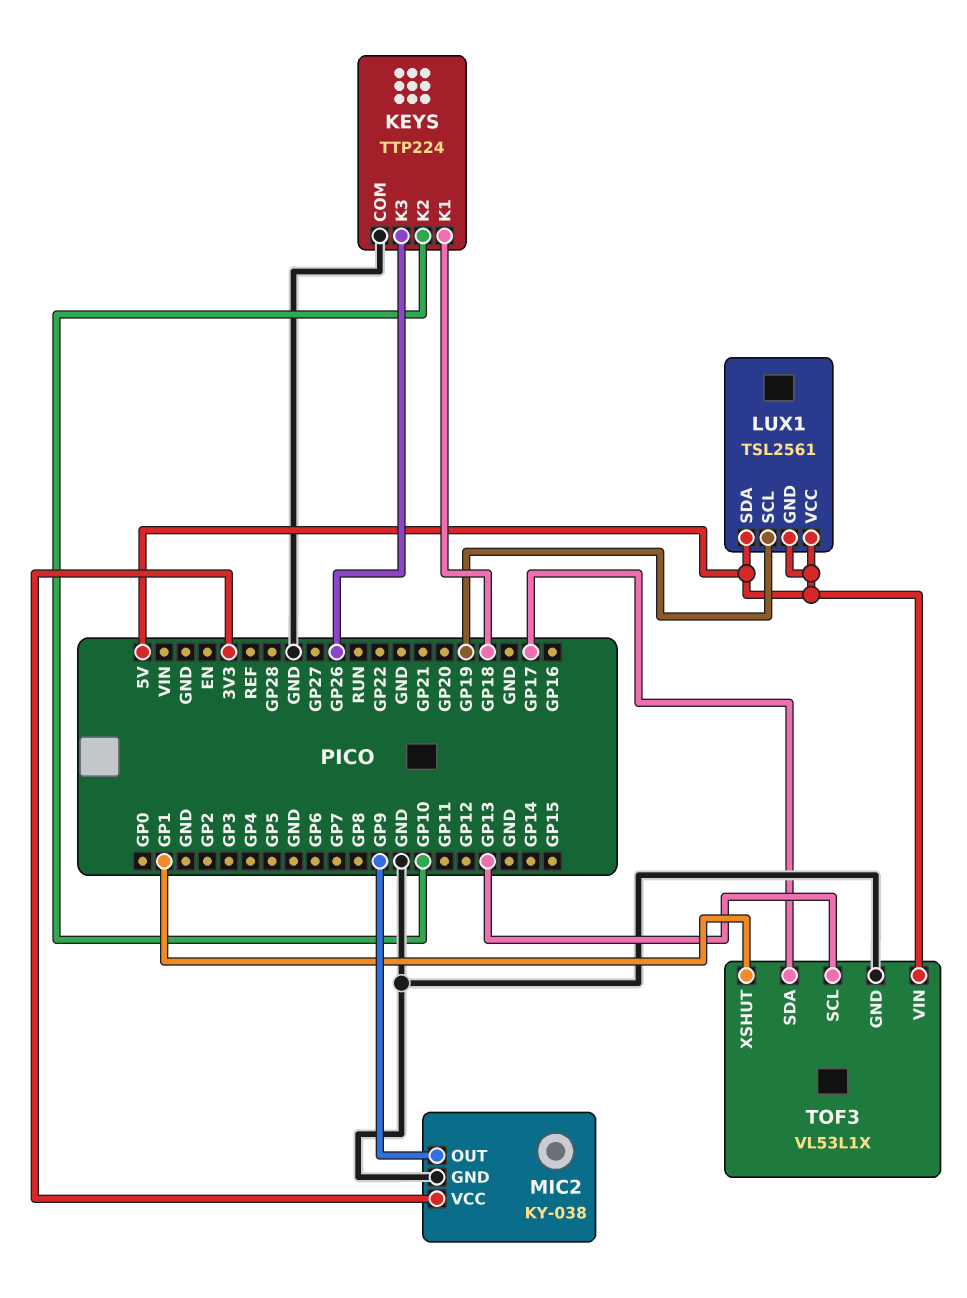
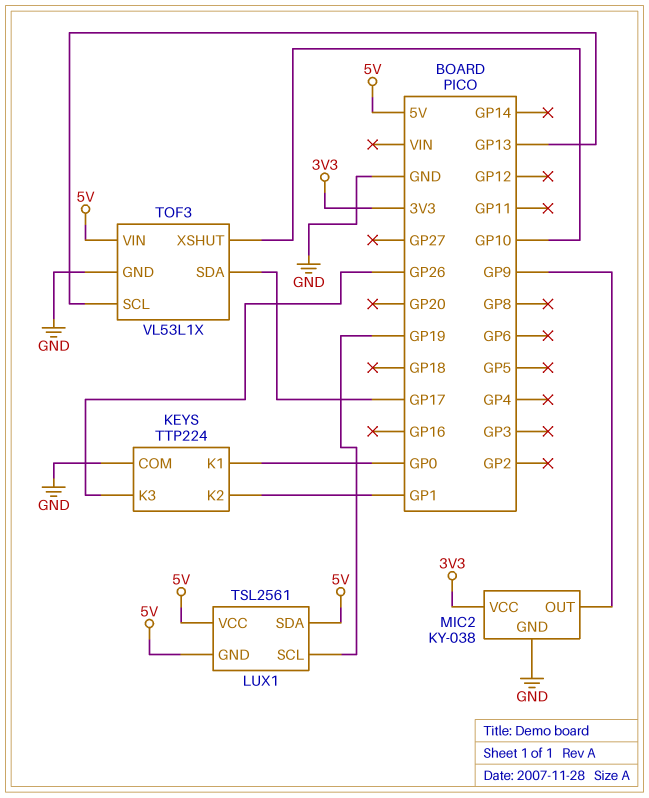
KEYS pin K1: GP18 -> GP0
KEYS pin K2: GP10 -> GP1
TOF3 pin XSHUT: GP1 -> GP10

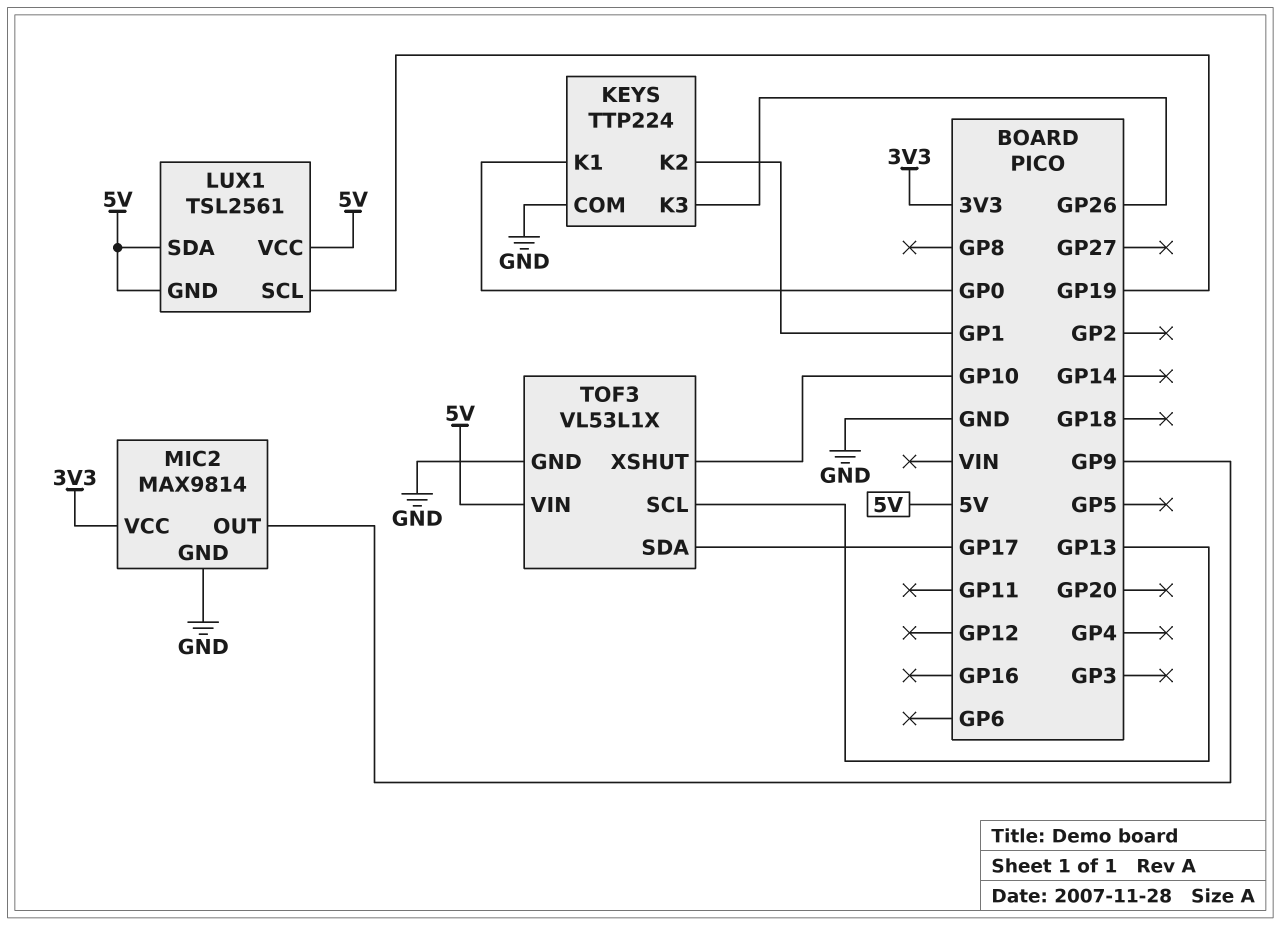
MIC2: KY-038 -> MAX9814

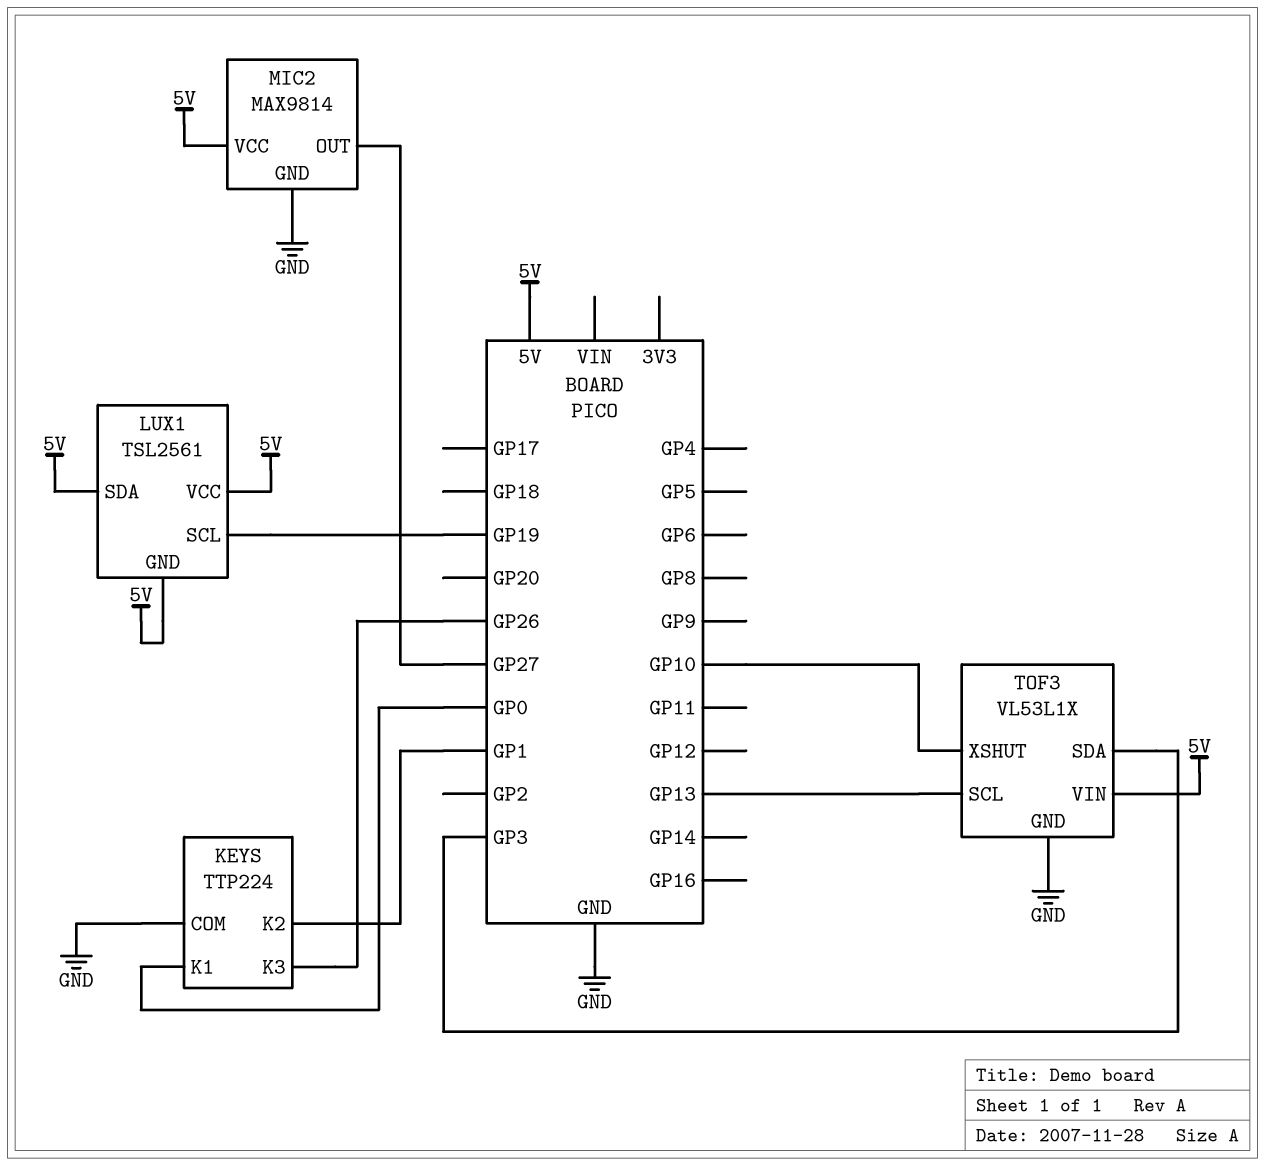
MIC2 pin OUT: GP9 -> GP27
MIC2 pin VCC: 3V3 -> 5V
TOF3 pin SDA: GP17 -> GP3

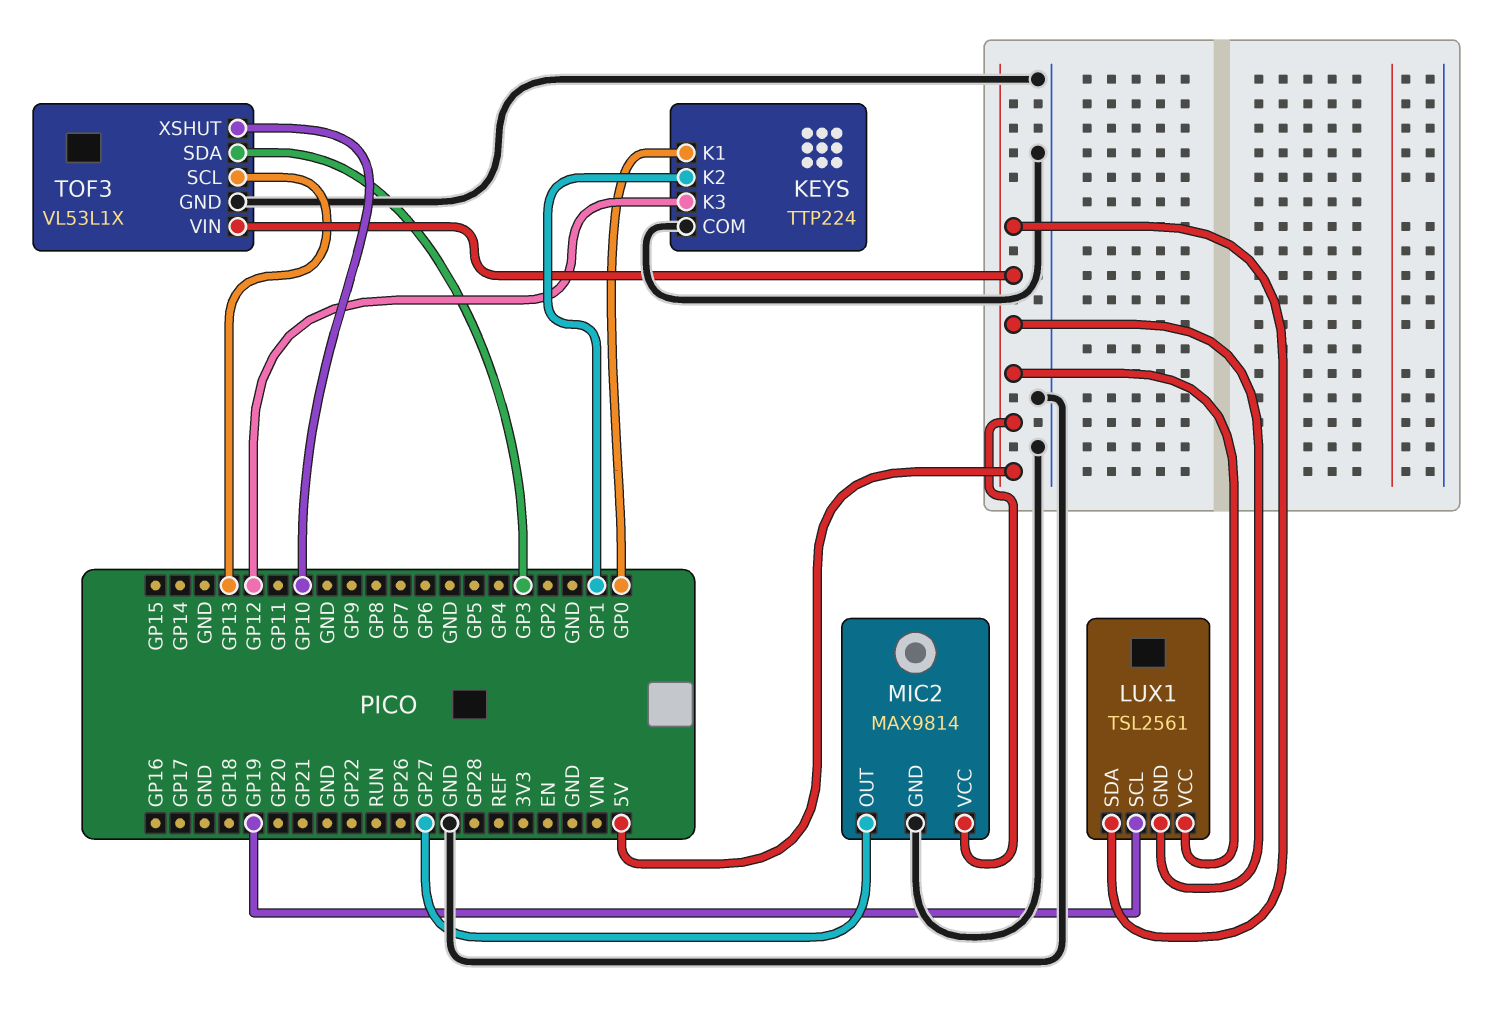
KEYS pin K3: GP26 -> GP12

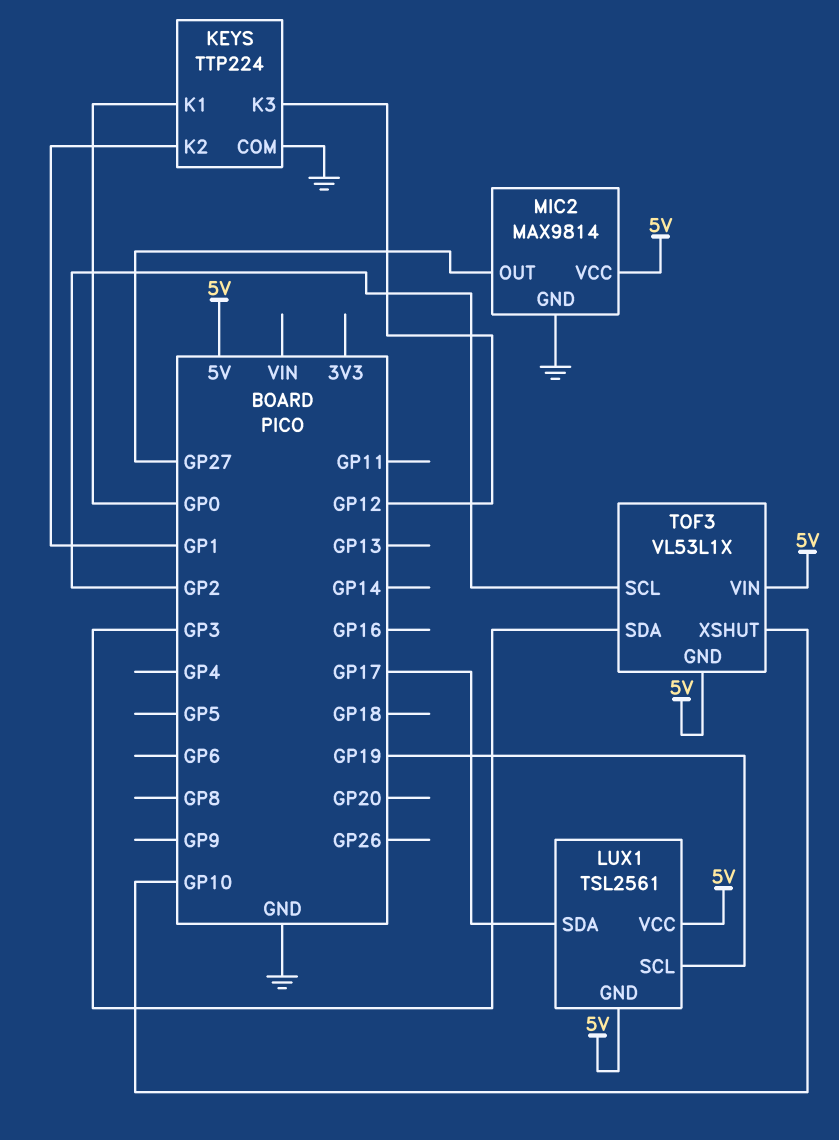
LUX1 pin SDA: 5V -> GP17
TOF3 pin GND: GND -> 5V
TOF3 pin SCL: GP13 -> GP2

